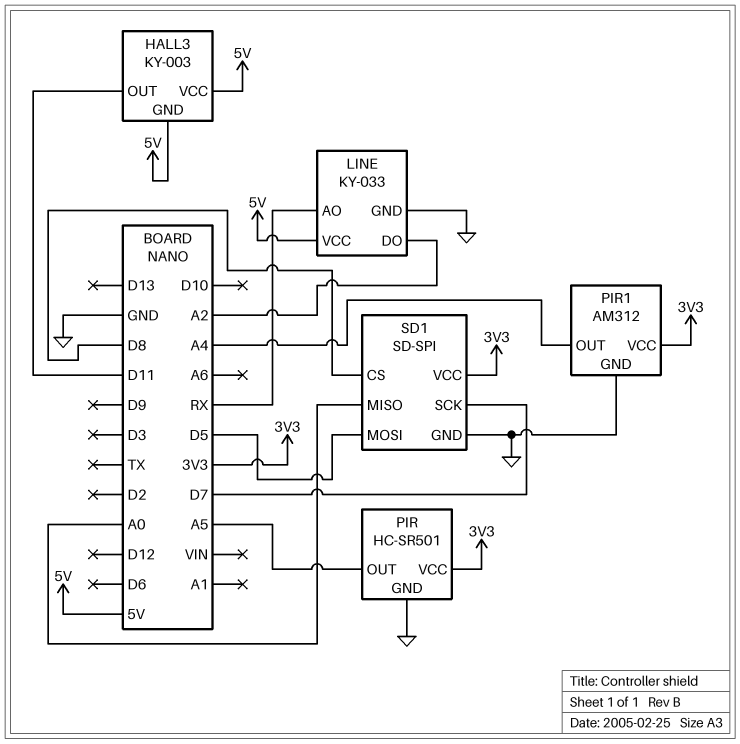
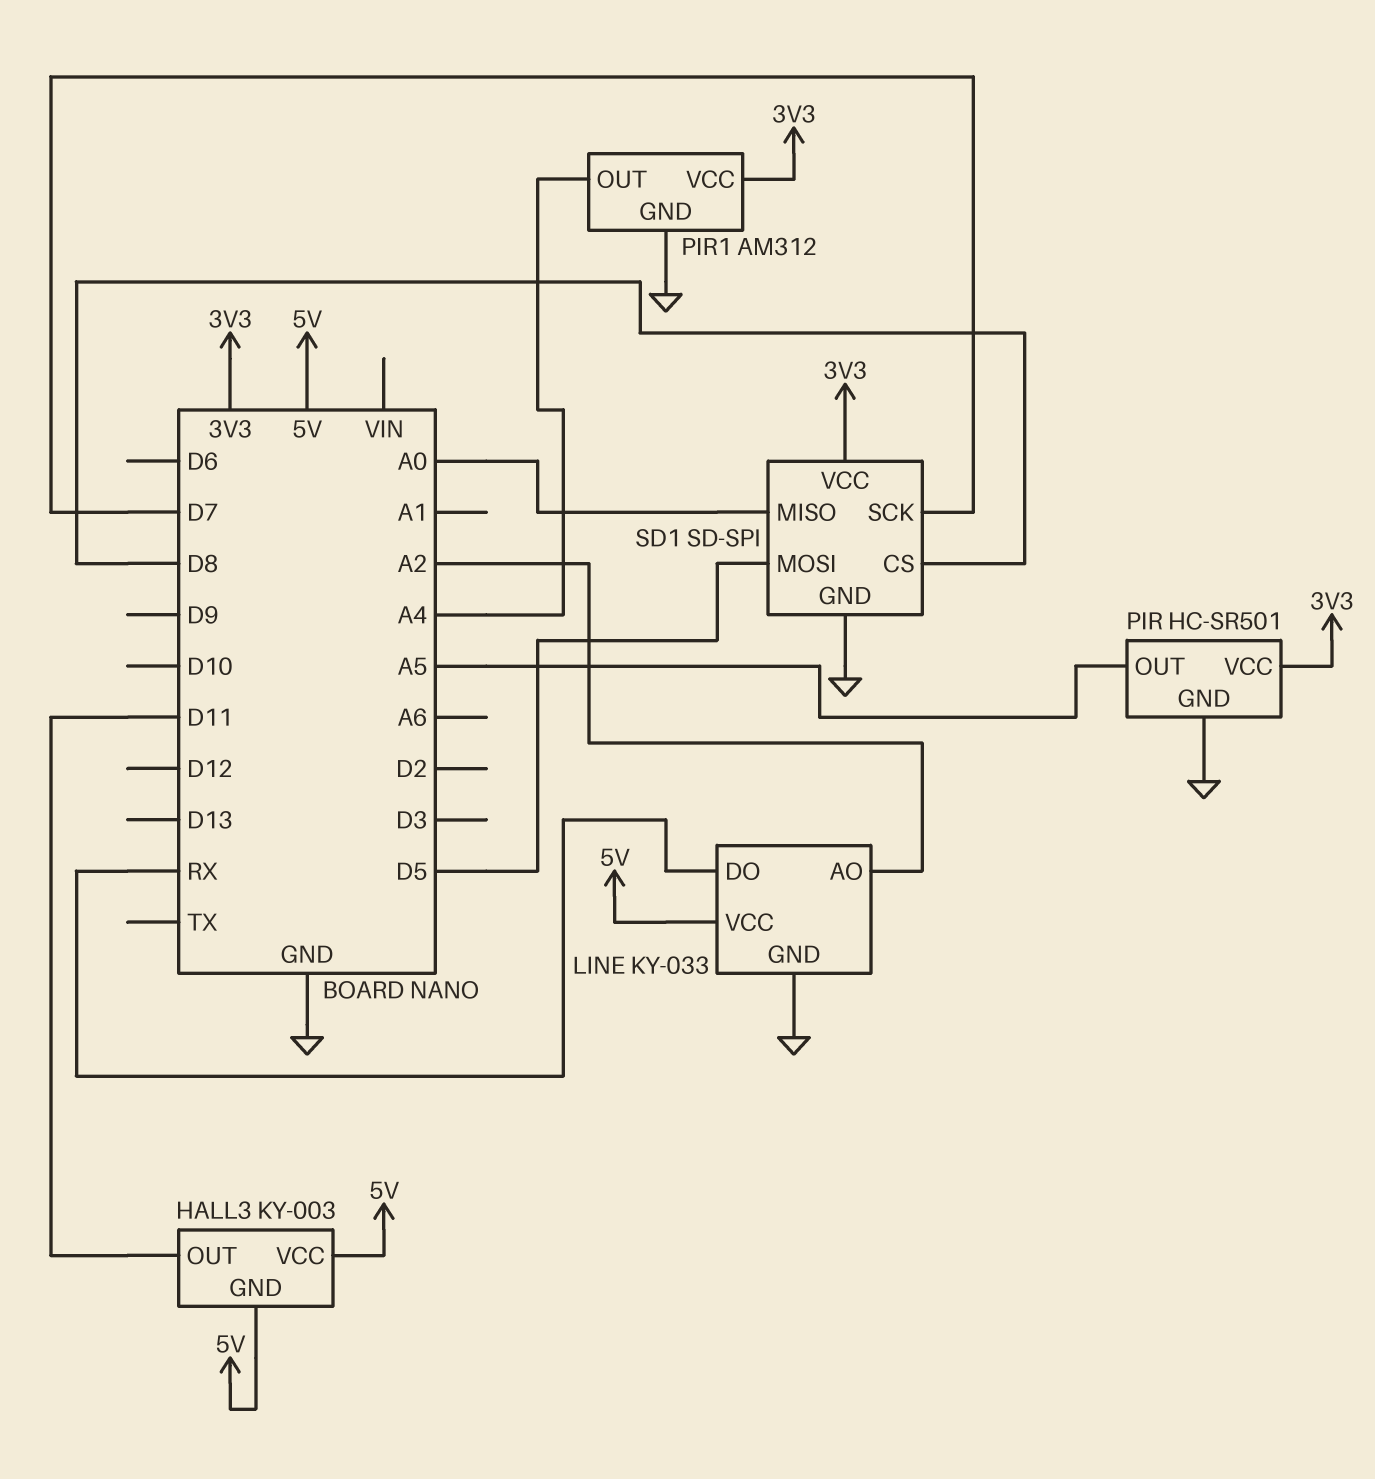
LINE pin AO: RX -> A2
LINE pin DO: A2 -> RX

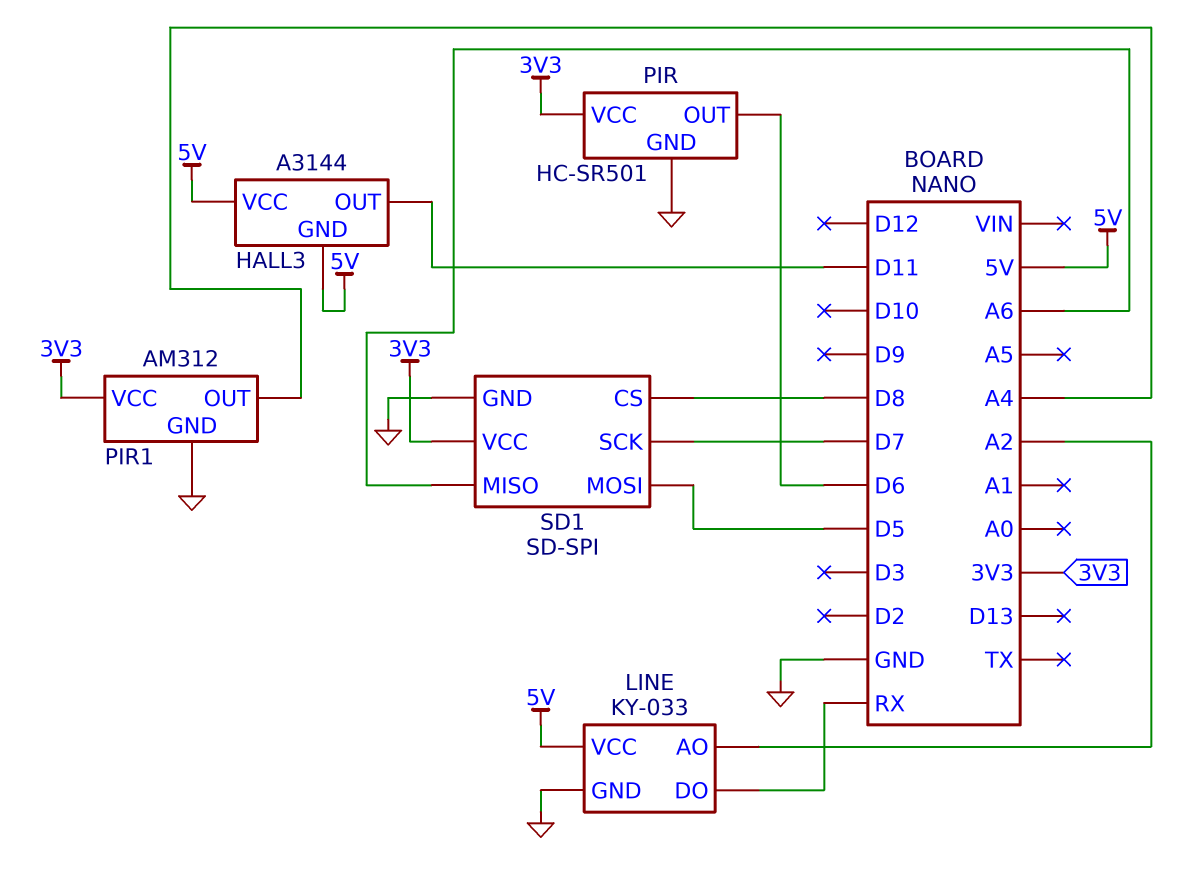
HALL3: KY-003 -> A3144
PIR pin OUT: A5 -> D6
SD1 pin MISO: A0 -> A6

